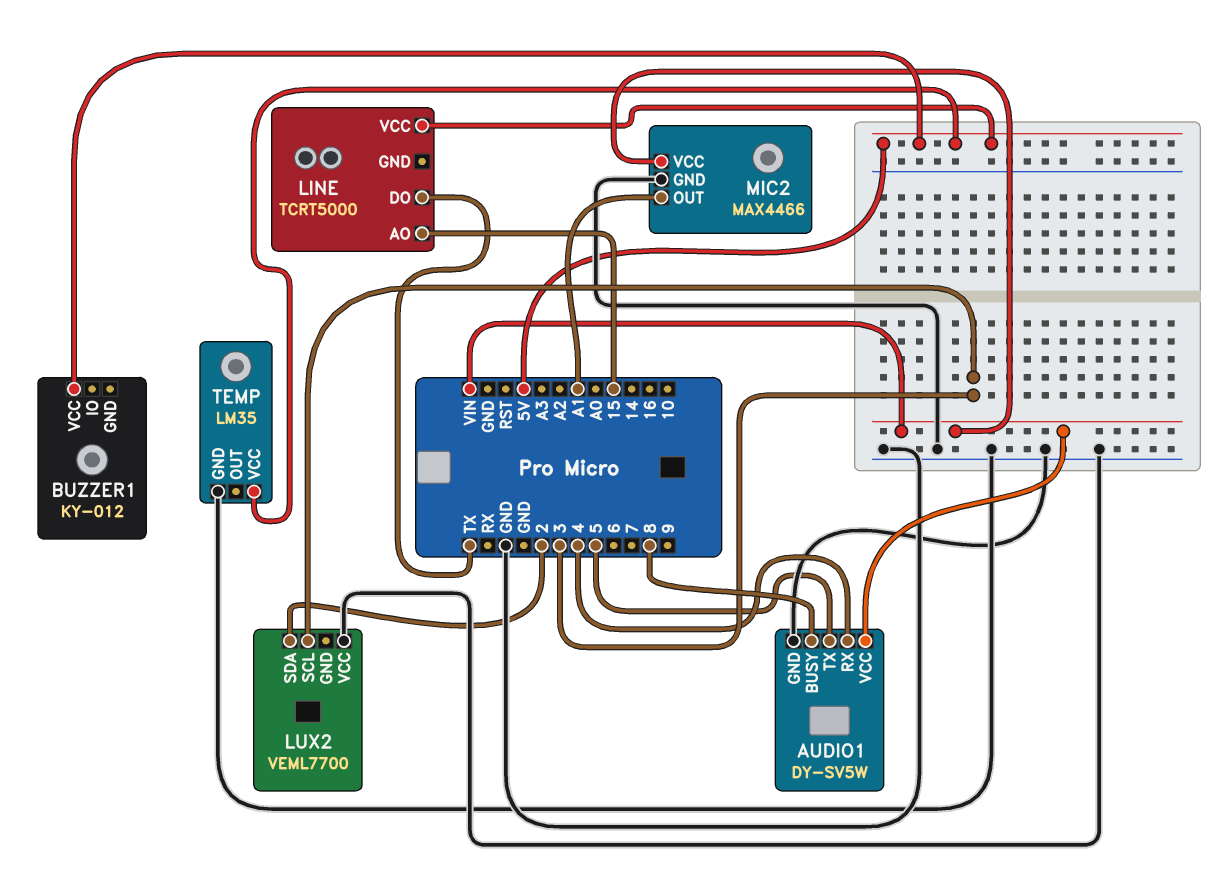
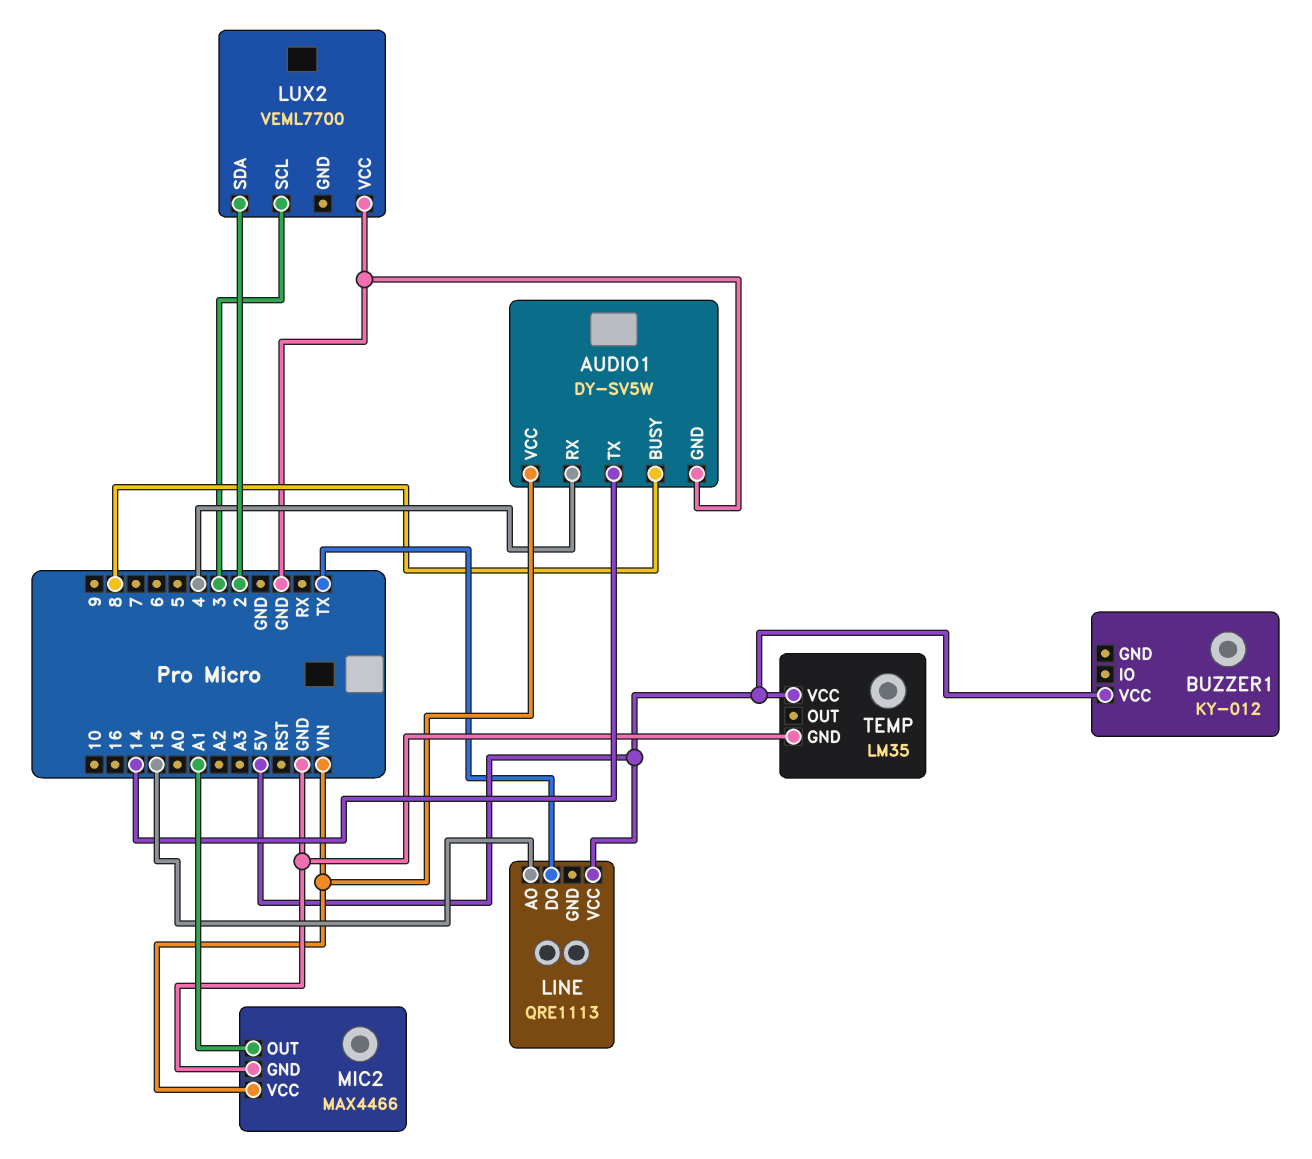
AUDIO1 pin TX: 5 -> 14
LINE: TCRT5000 -> QRE1113

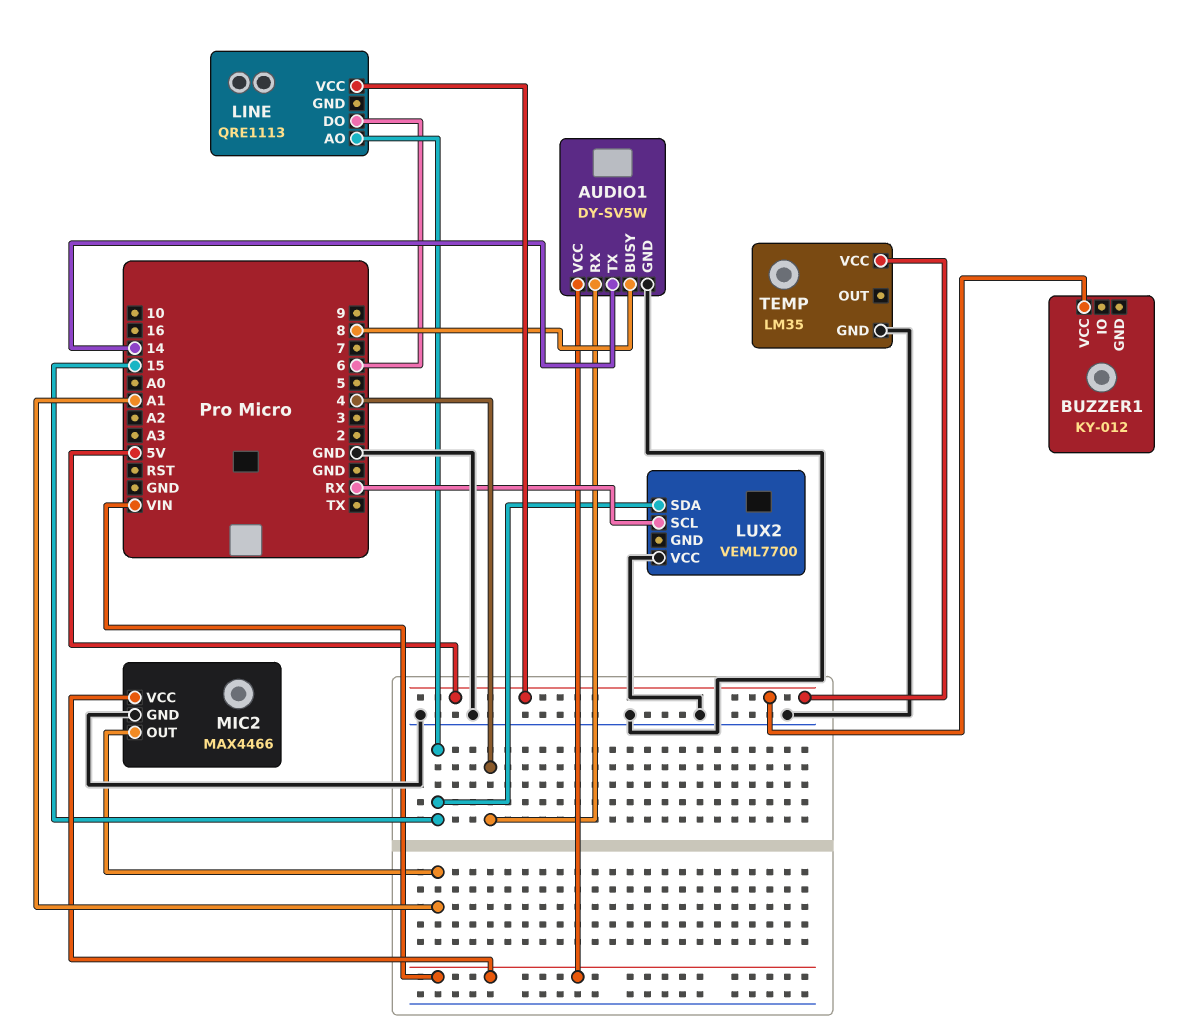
LINE pin DO: TX -> 6
LUX2 pin SCL: 3 -> RX
LUX2 pin SDA: 2 -> 15

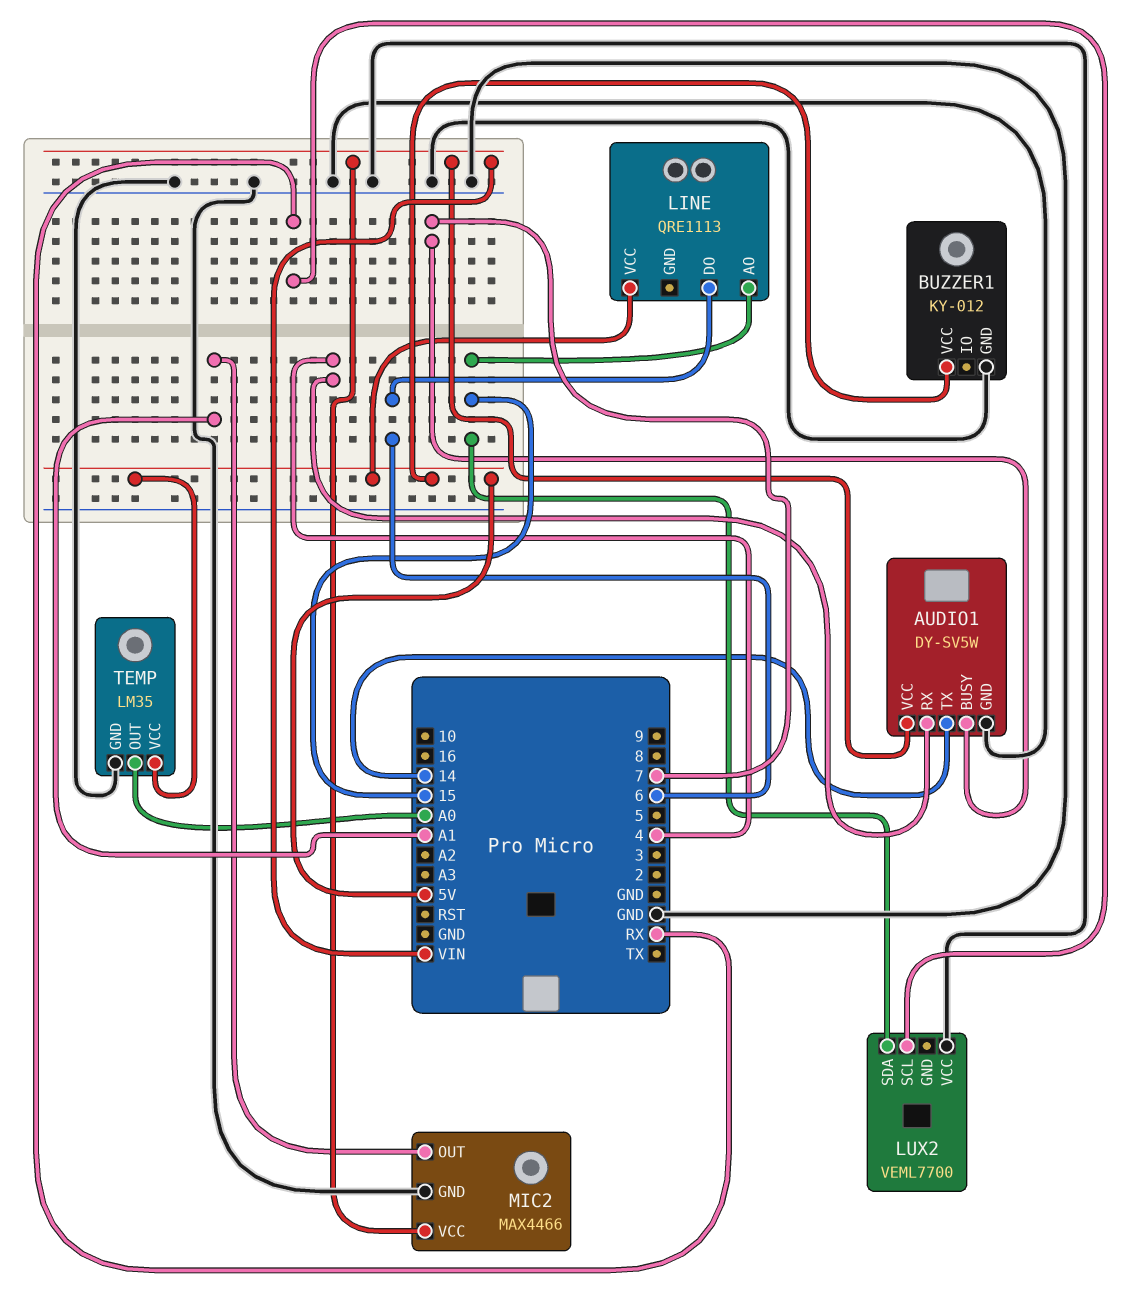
AUDIO1 pin BUSY: 8 -> 7
BUZZER1 pin GND: none -> GND
TEMP pin OUT: none -> A0

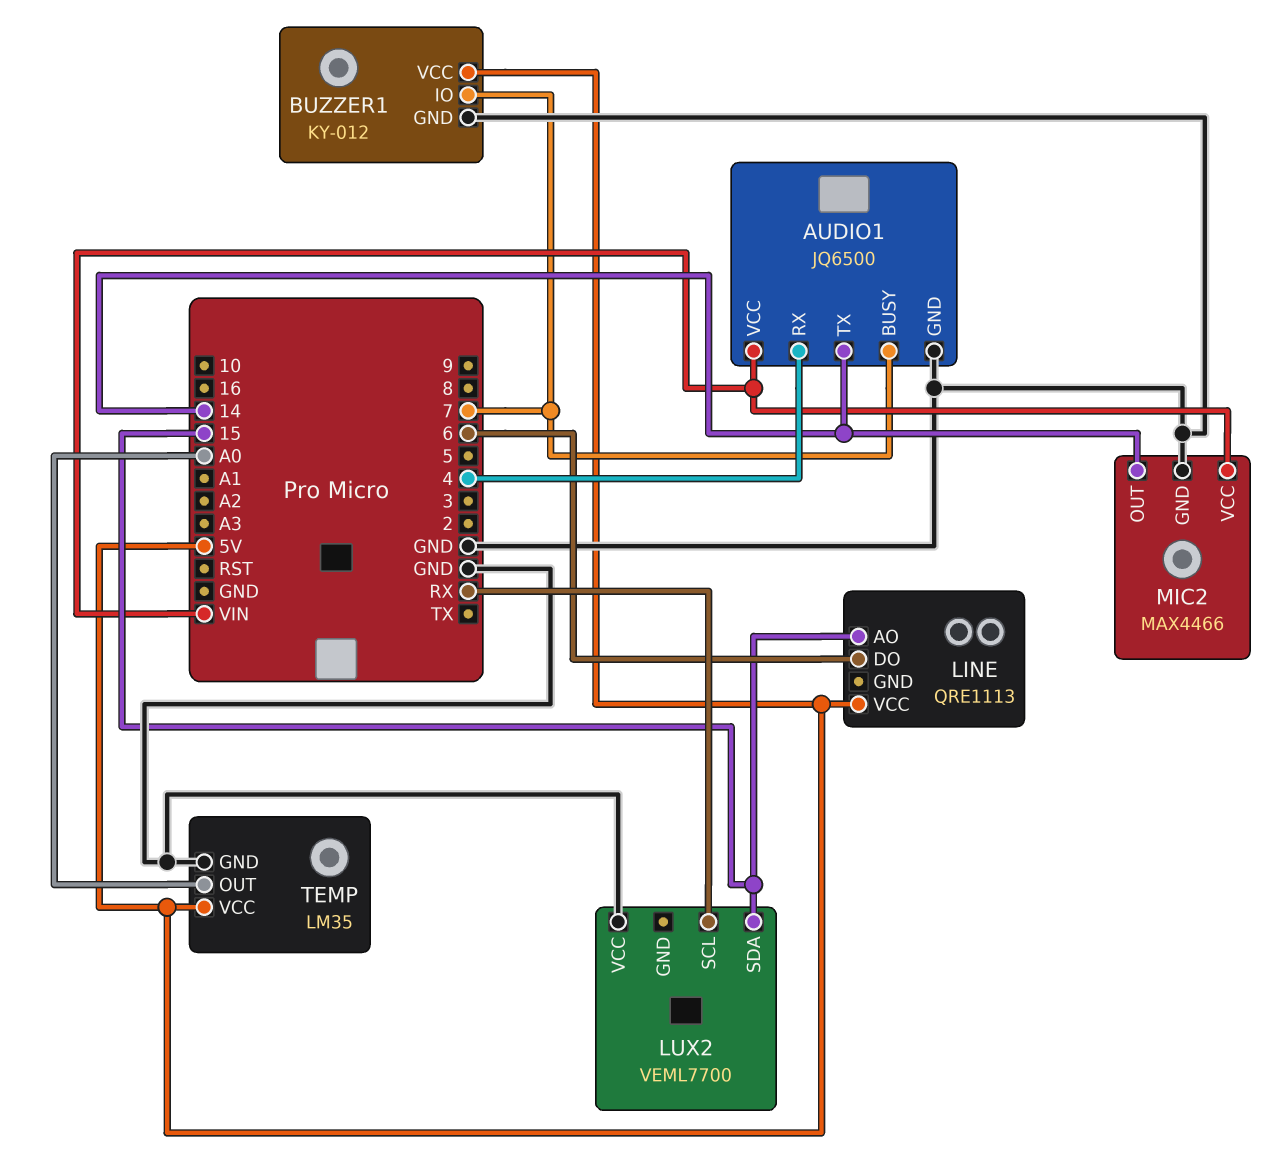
AUDIO1: DY-SV5W -> JQ6500
BUZZER1 pin IO: none -> 7
MIC2 pin OUT: A1 -> 14

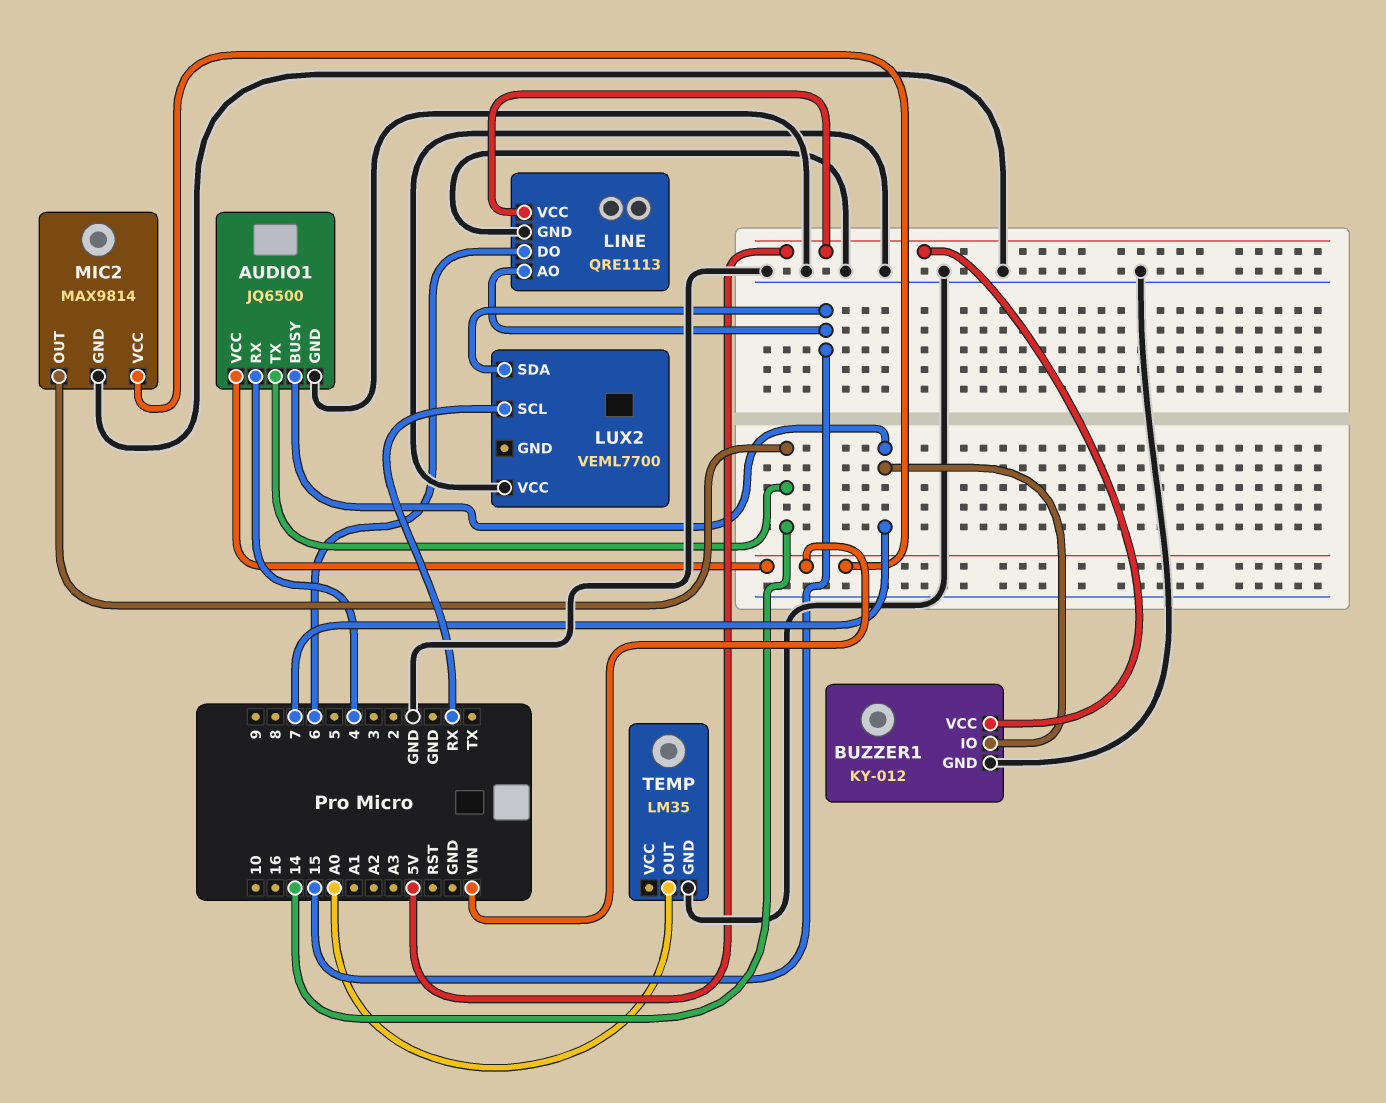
LINE pin GND: none -> GND
MIC2: MAX4466 -> MAX9814
TEMP pin VCC: 5V -> none

